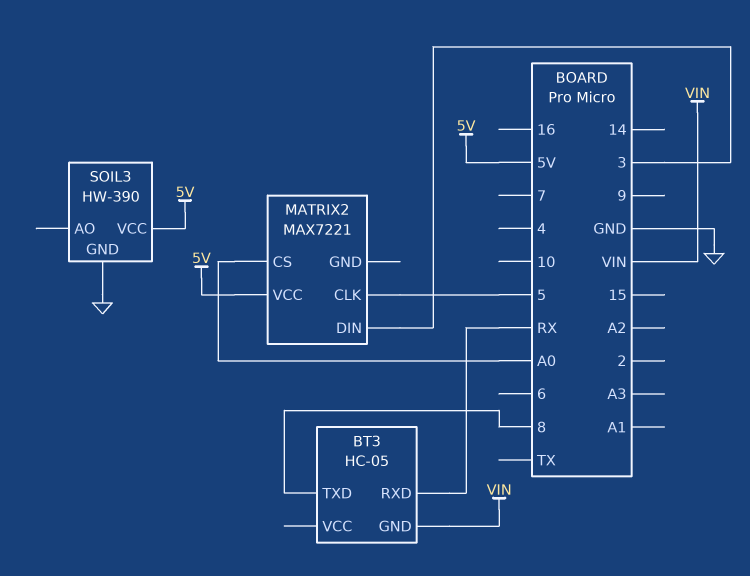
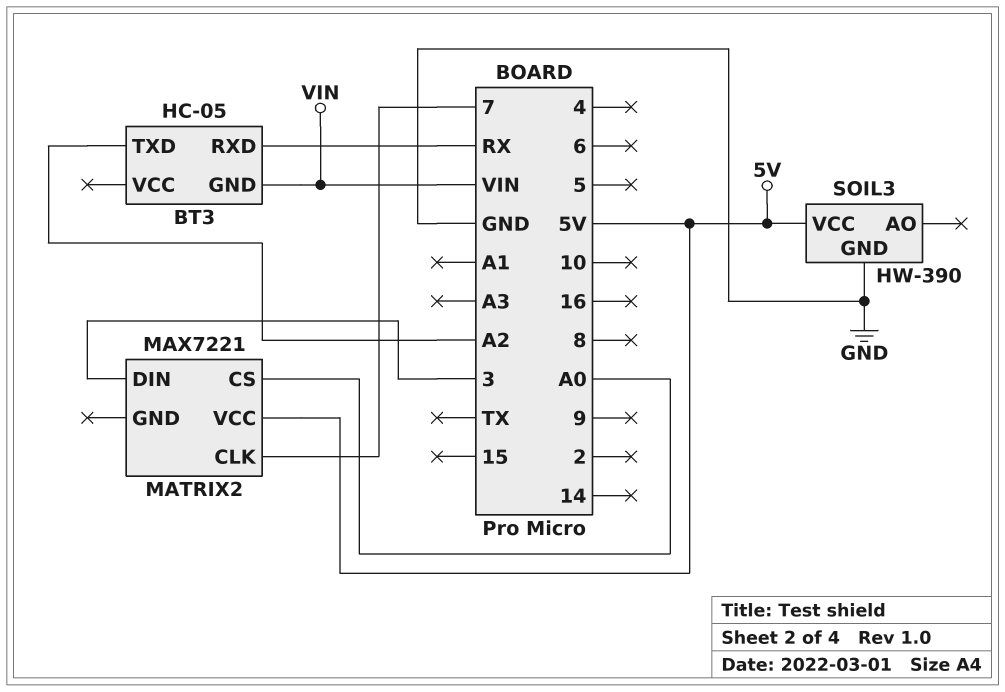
BT3 pin TXD: 8 -> A2
MATRIX2 pin CLK: 5 -> 7

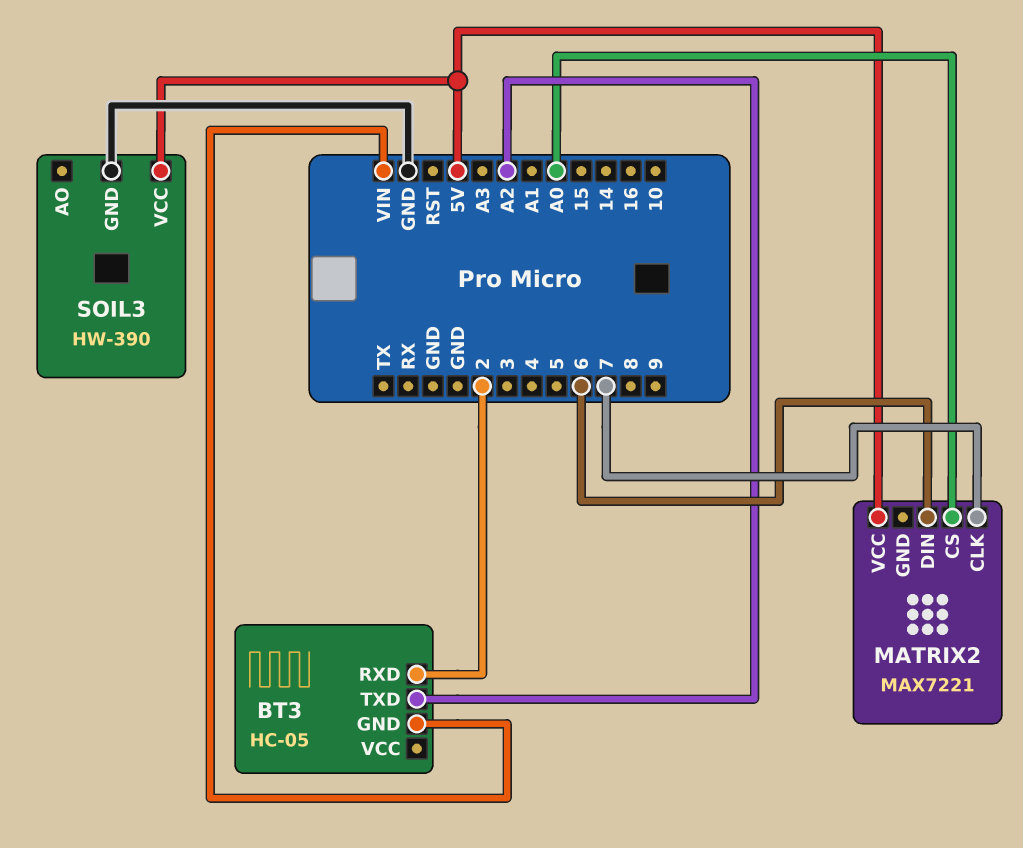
BT3 pin RXD: RX -> 2
MATRIX2 pin DIN: 3 -> 6

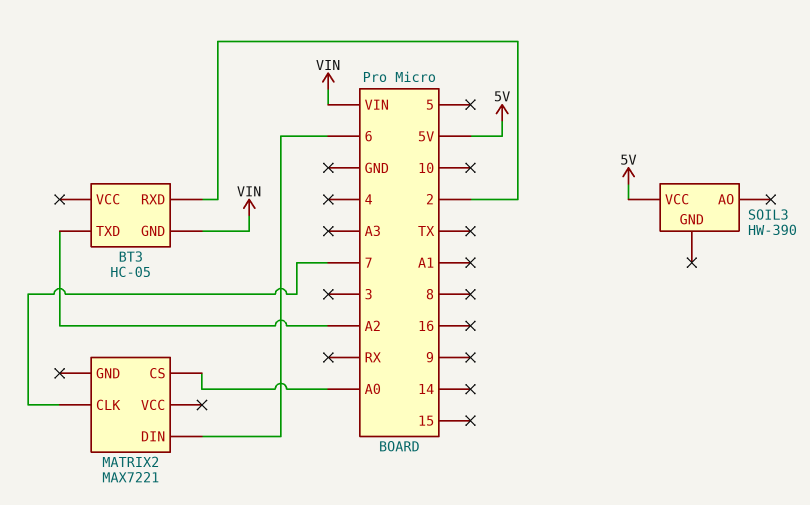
MATRIX2 pin VCC: 5V -> none
SOIL3 pin GND: GND -> none

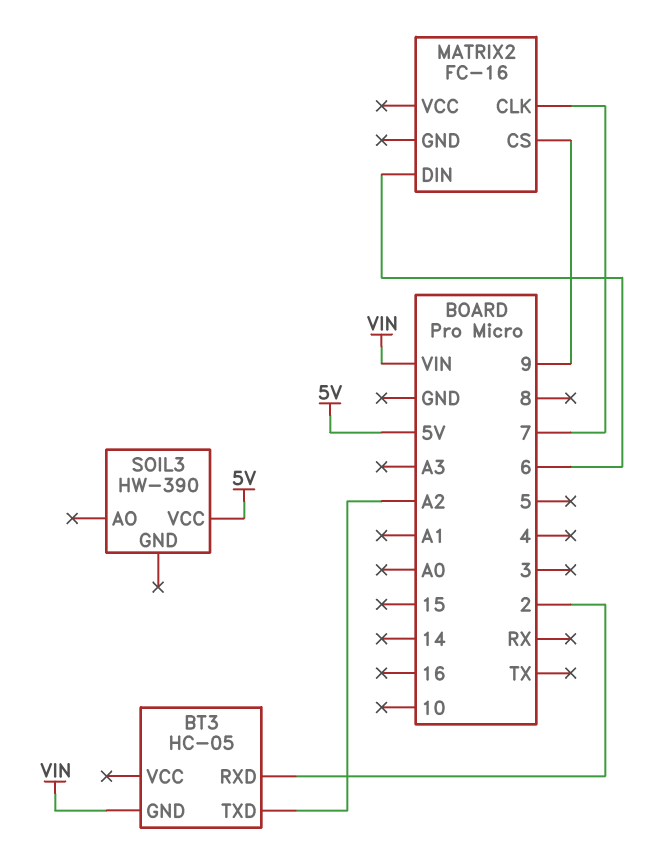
MATRIX2: MAX7221 -> FC-16
MATRIX2 pin CS: A0 -> 9

